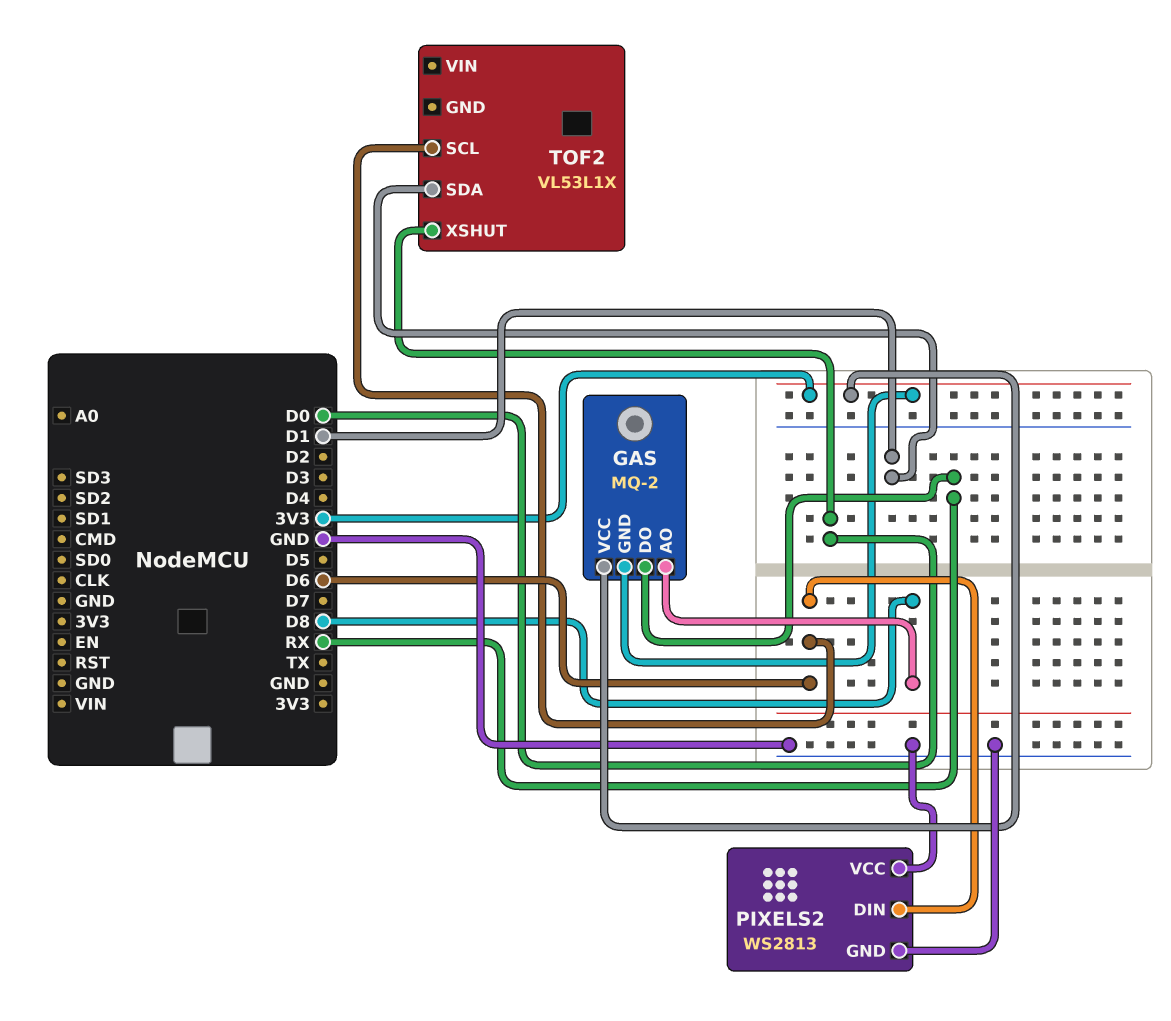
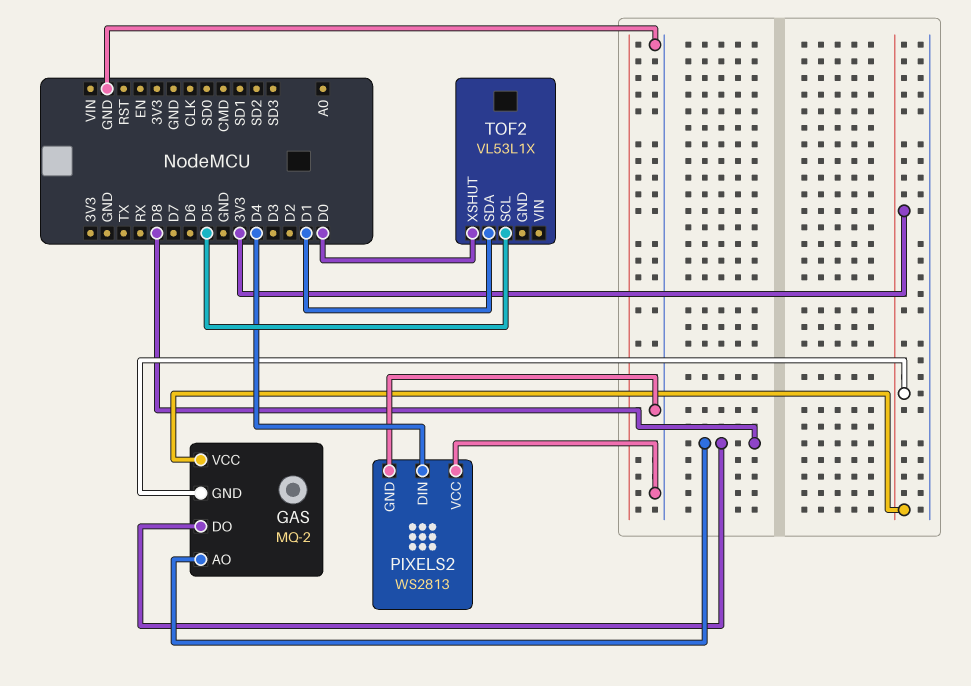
GAS pin DO: RX -> D8
PIXELS2 pin DIN: D6 -> D4
TOF2 pin SCL: D6 -> D5

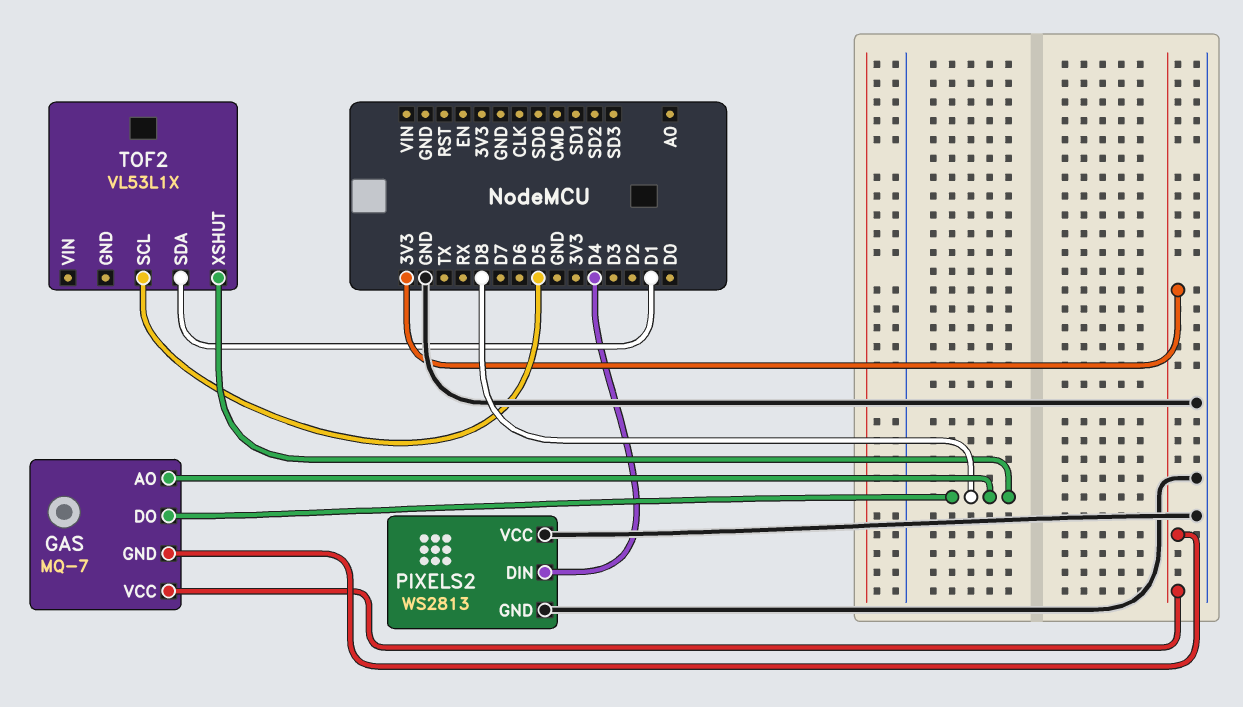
GAS: MQ-2 -> MQ-7
TOF2 pin XSHUT: D0 -> D8

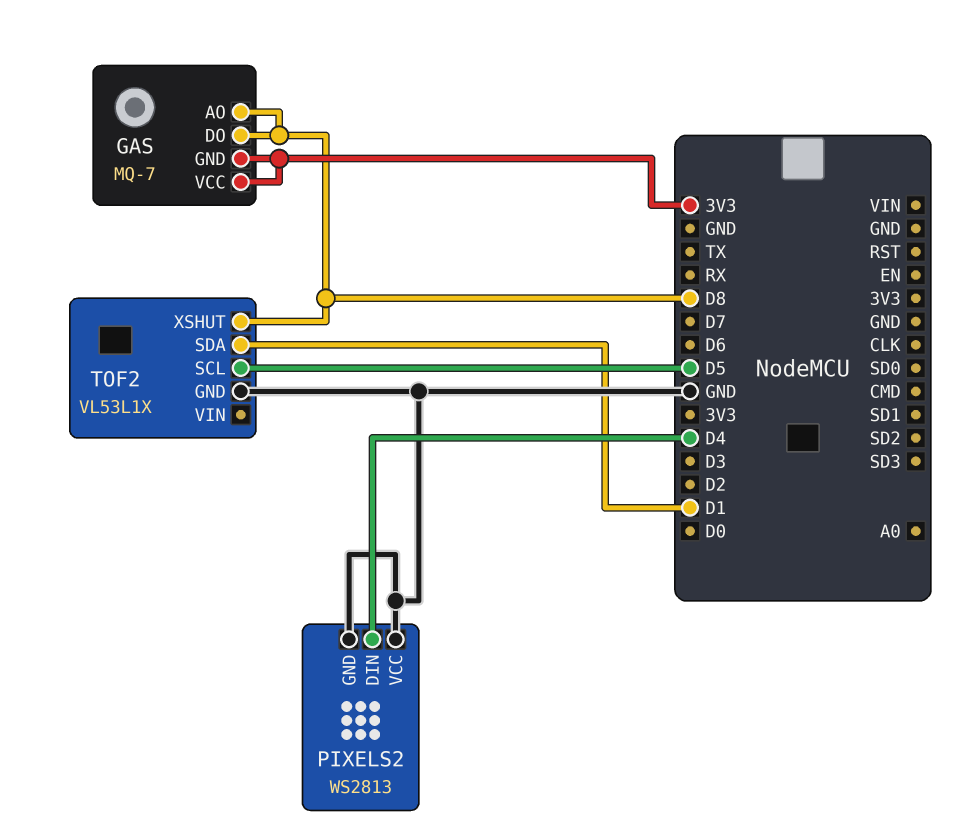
TOF2 pin GND: none -> GND

